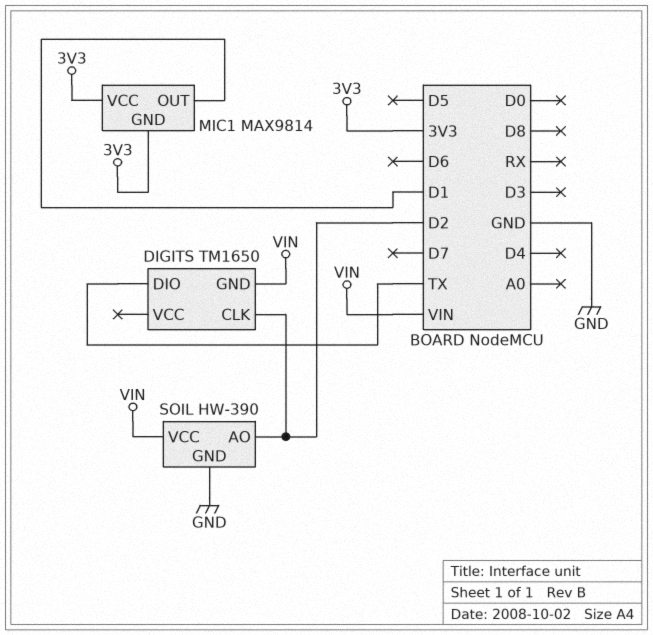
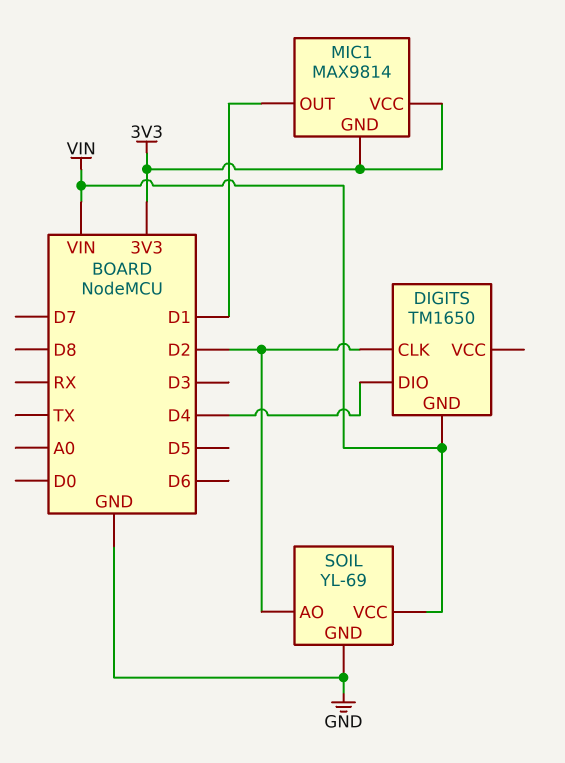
DIGITS pin DIO: TX -> D4
SOIL: HW-390 -> YL-69

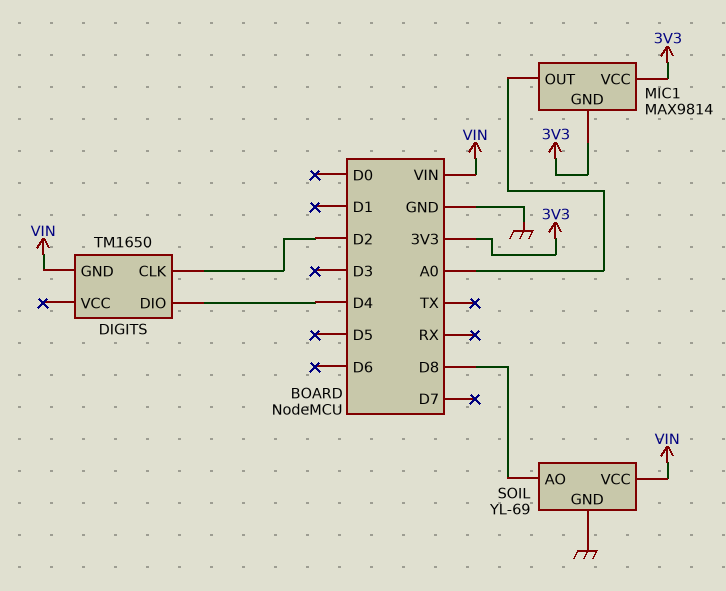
MIC1 pin OUT: D1 -> A0
SOIL pin AO: D2 -> D8

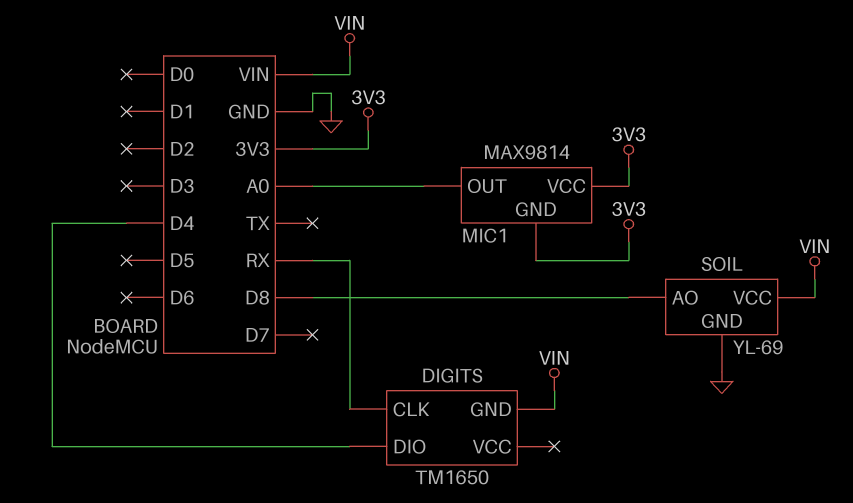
DIGITS pin CLK: D2 -> RX

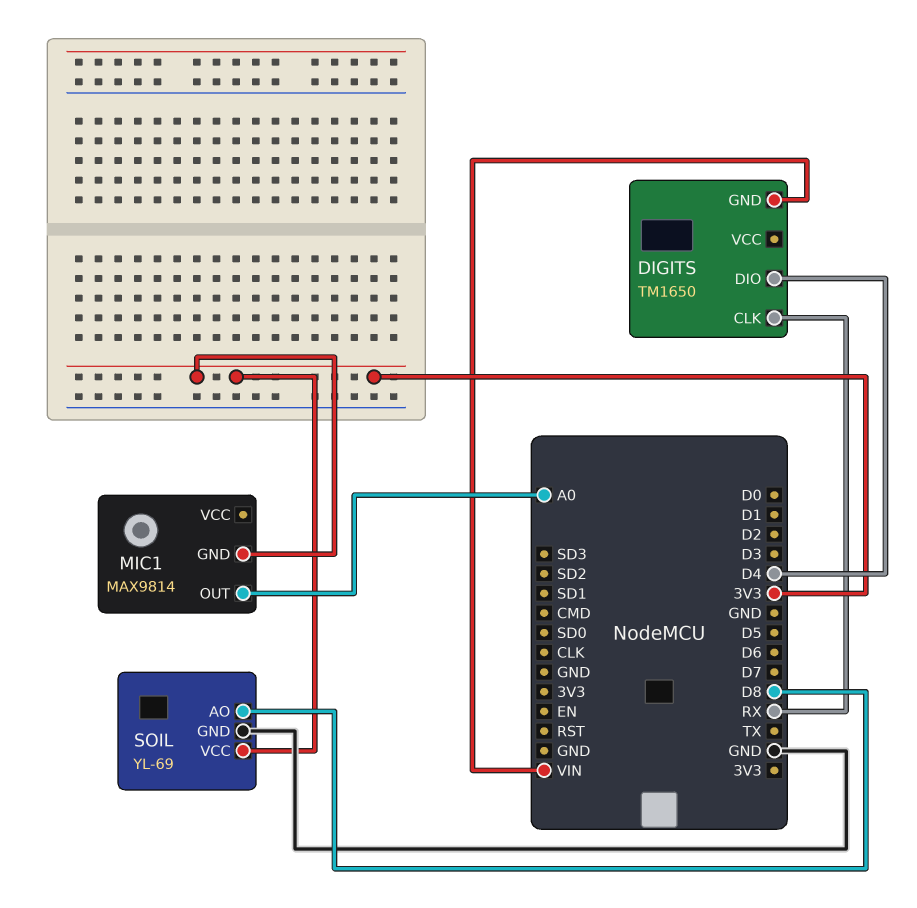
MIC1 pin VCC: 3V3 -> none
SOIL pin VCC: VIN -> 3V3

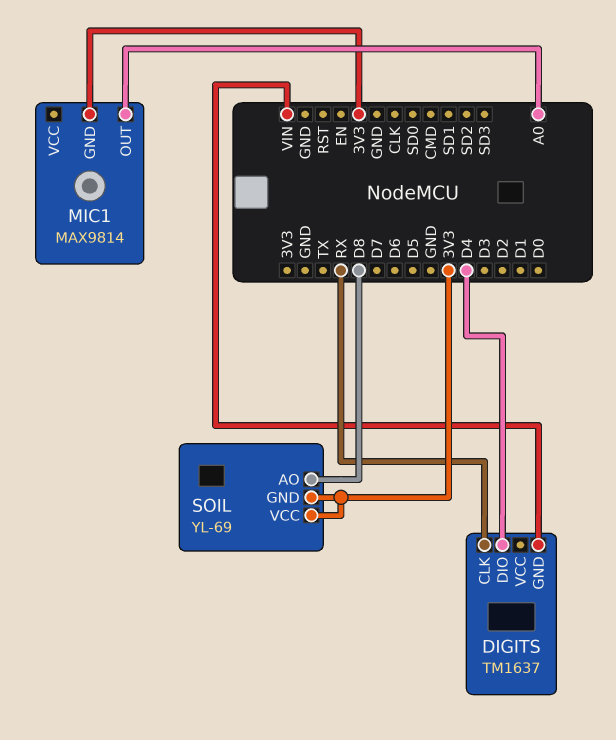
DIGITS: TM1650 -> TM1637
SOIL pin GND: GND -> 3V3

